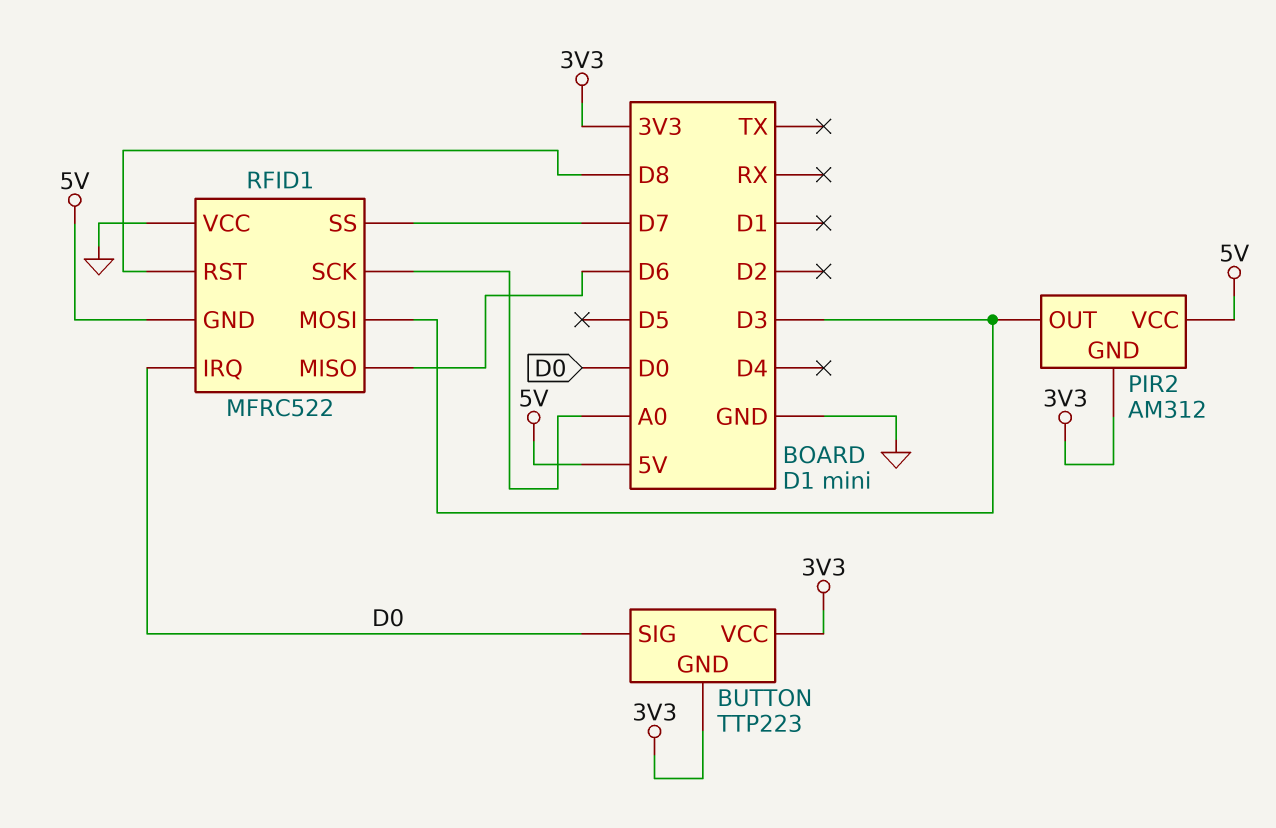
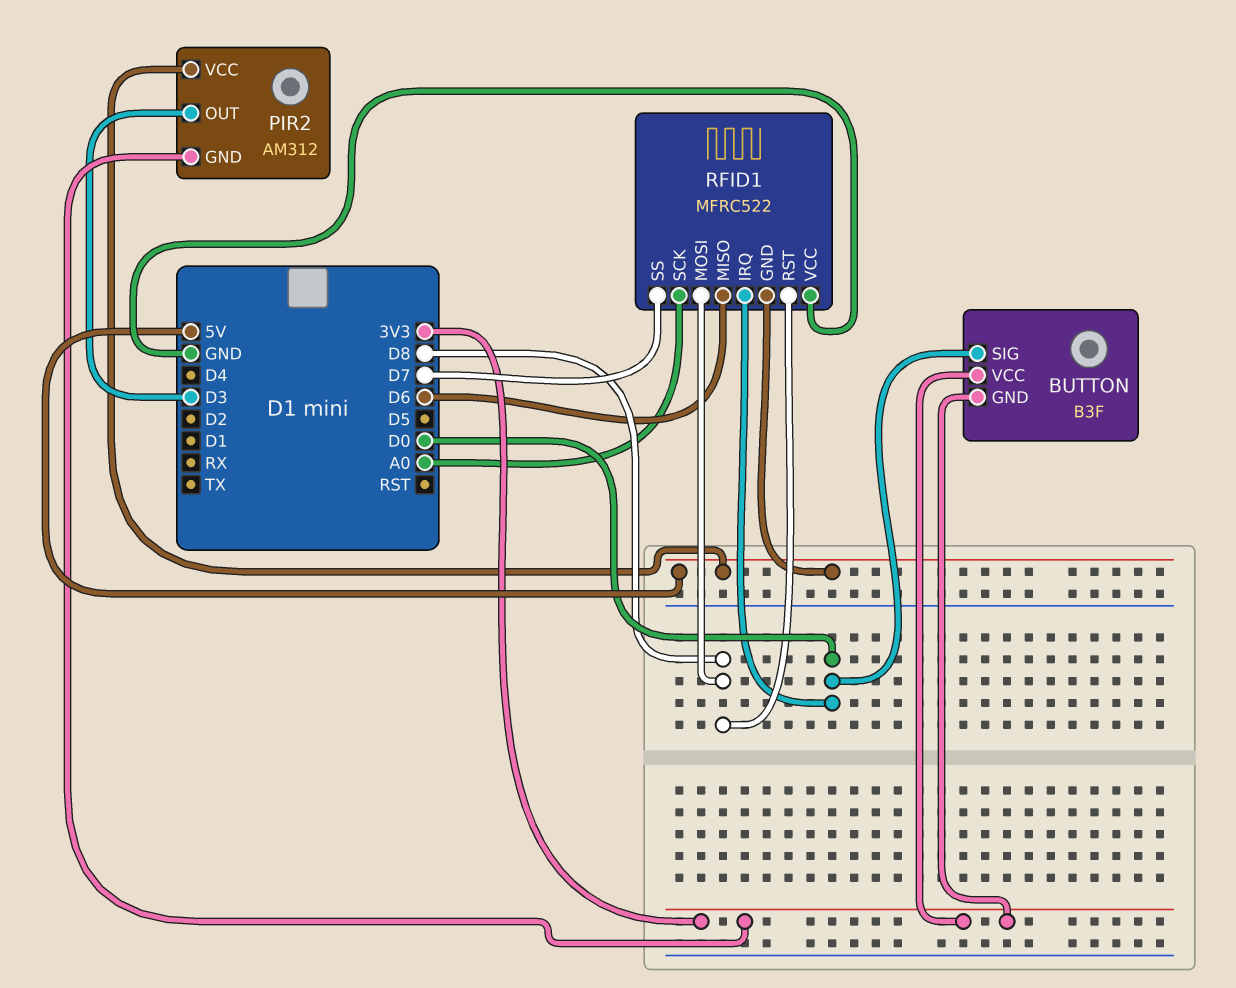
BUTTON: TTP223 -> B3F
RFID1 pin MOSI: D3 -> D8

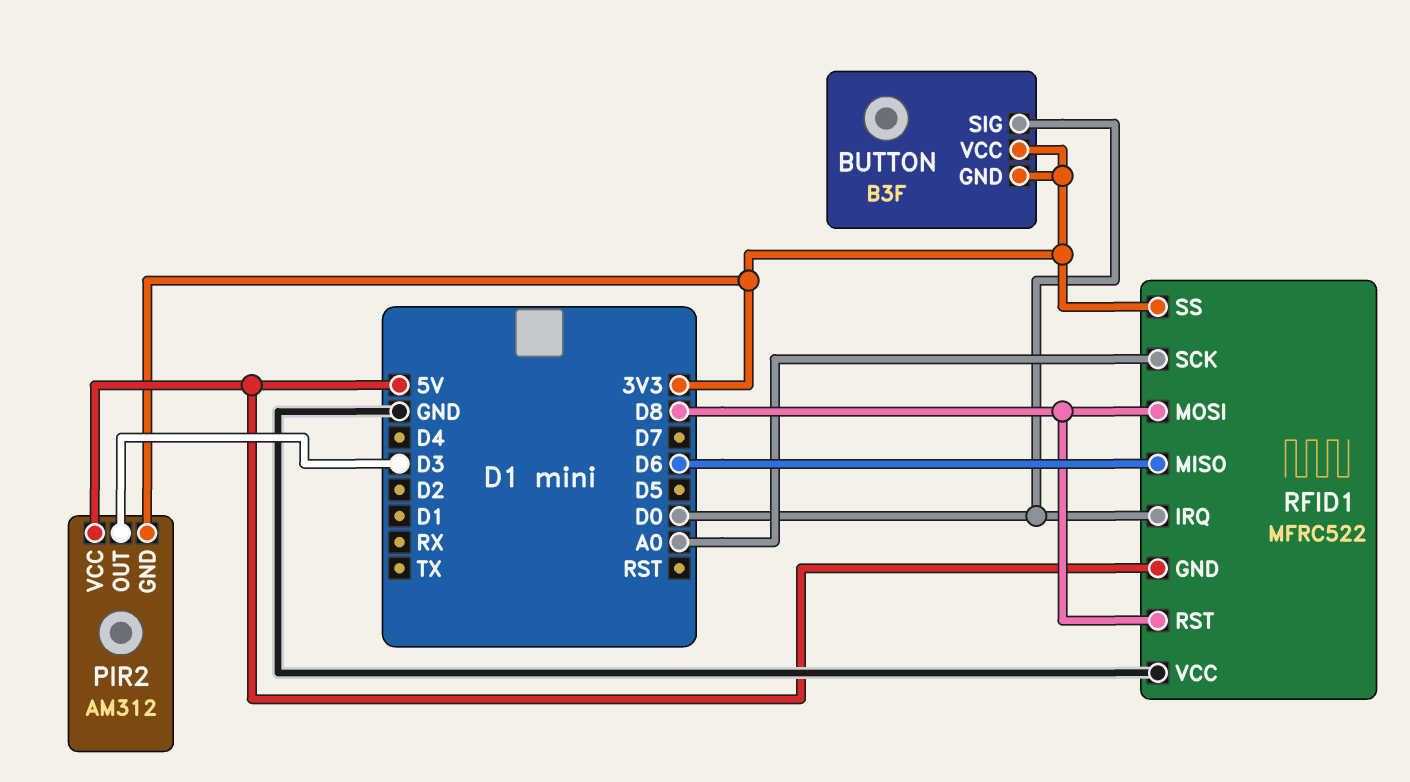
RFID1 pin SS: D7 -> 3V3

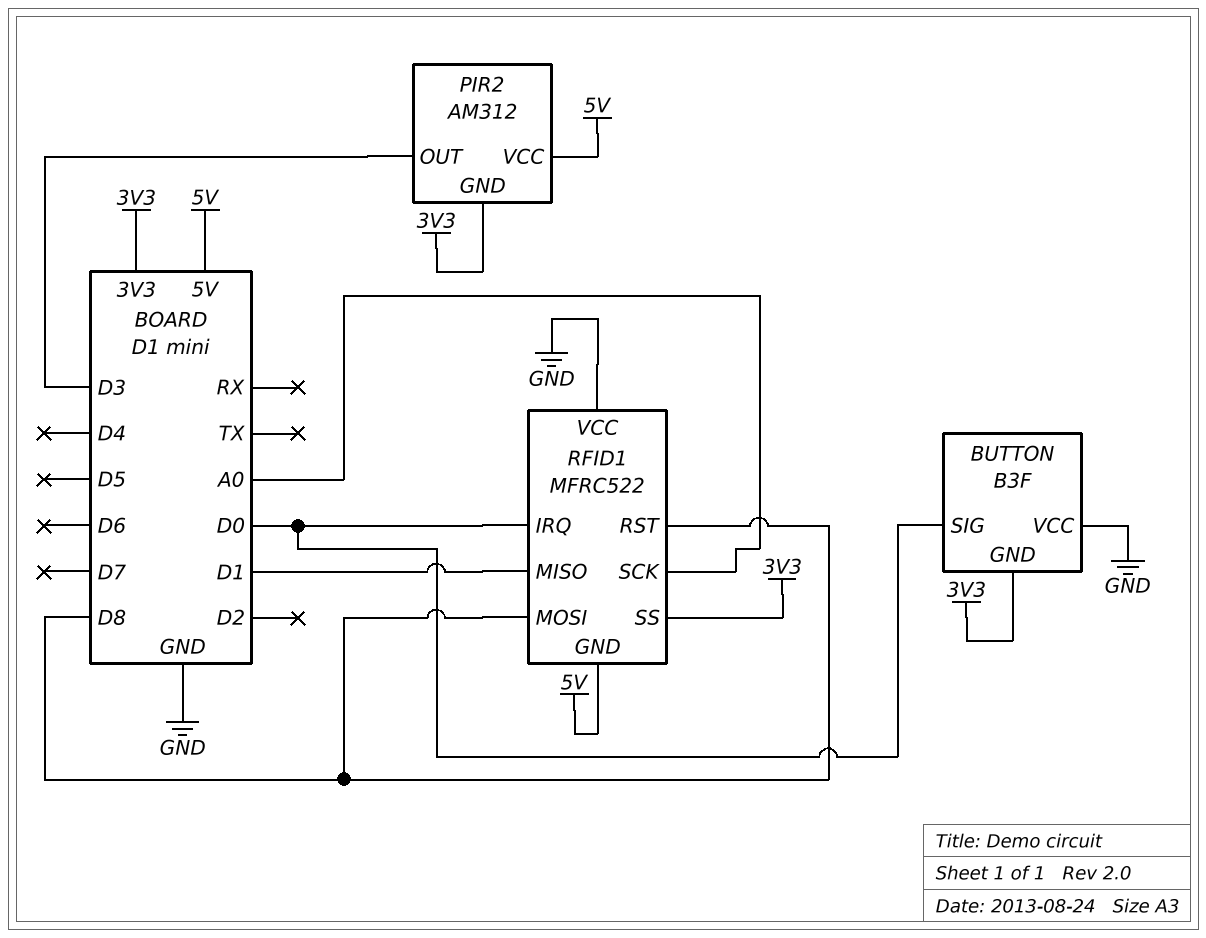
BUTTON pin VCC: 3V3 -> GND
RFID1 pin MISO: D6 -> D1

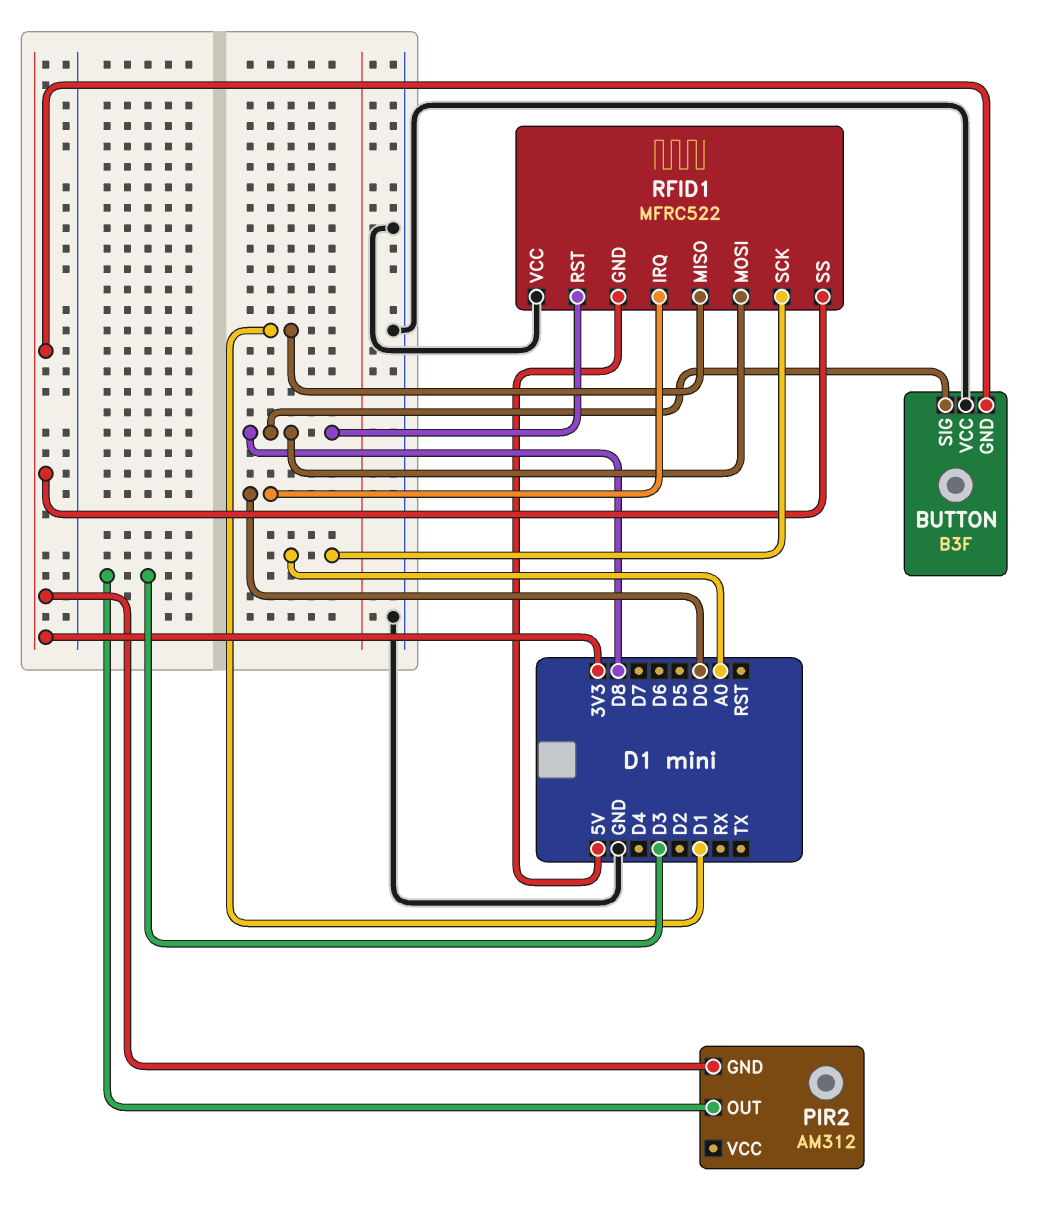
BUTTON pin SIG: D0 -> D8
PIR2 pin VCC: 5V -> none

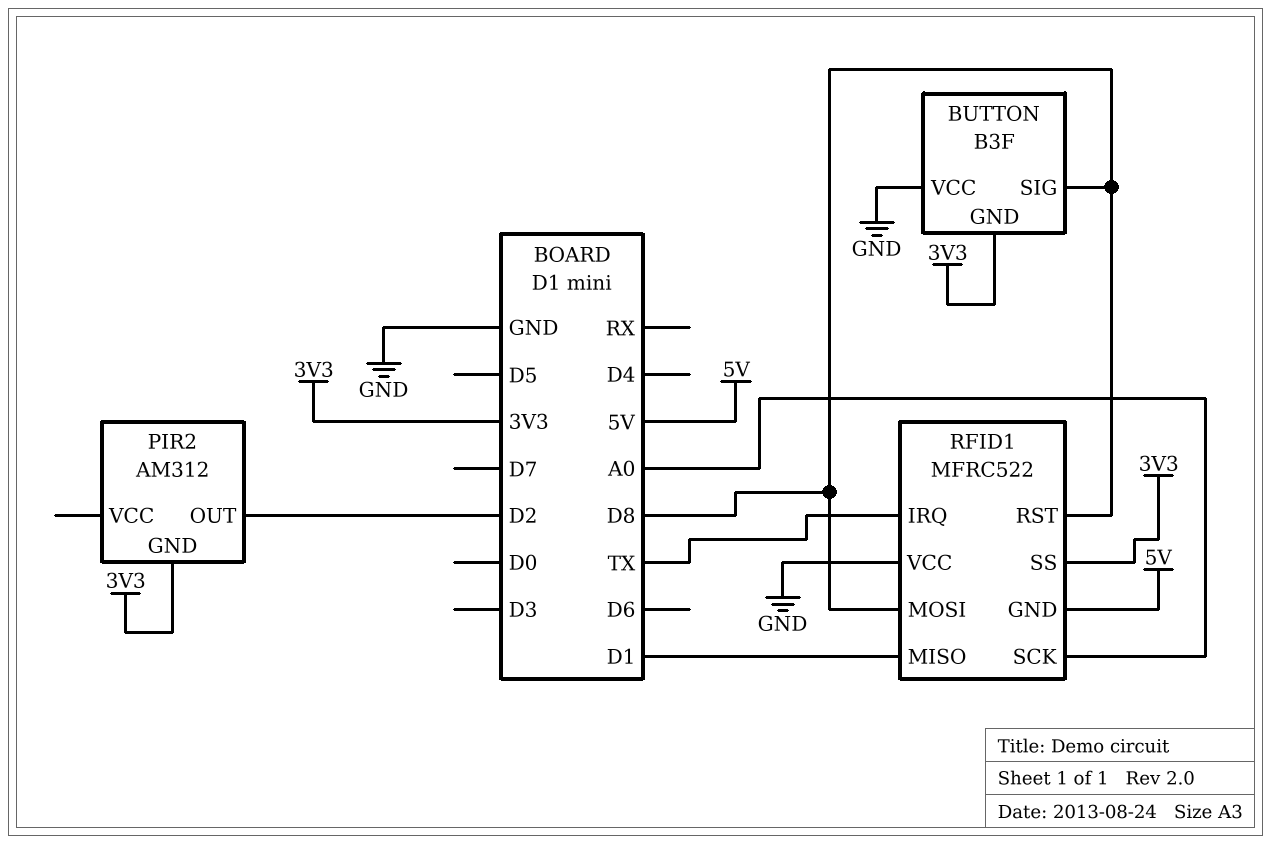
PIR2 pin OUT: D3 -> D2
RFID1 pin IRQ: D0 -> TX

